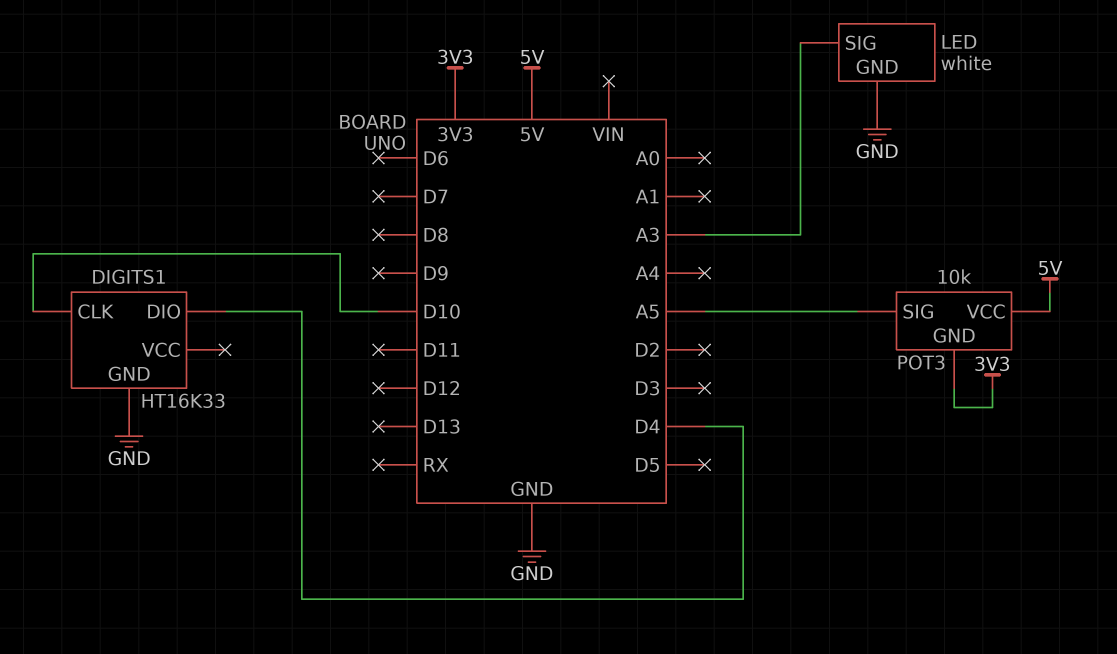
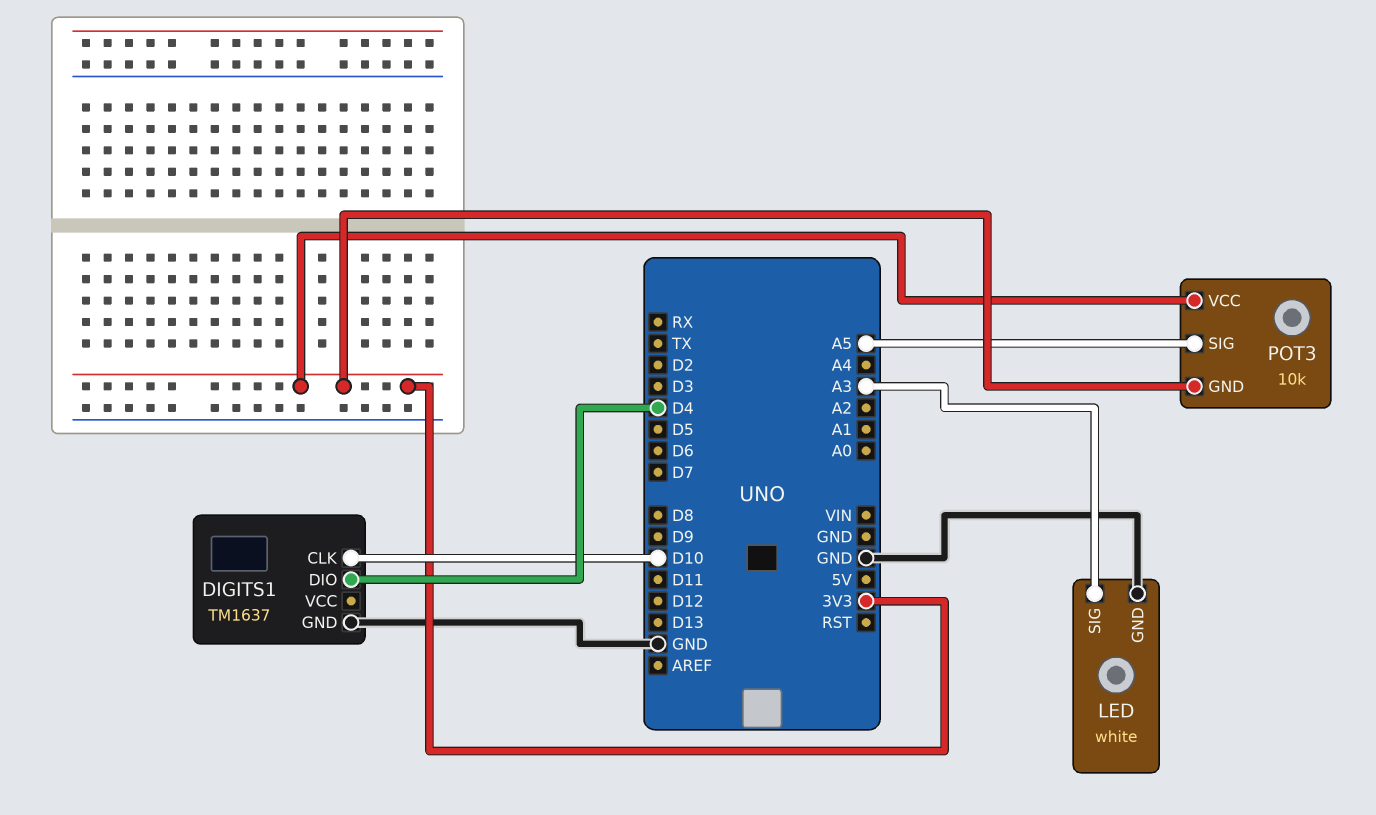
DIGITS1: HT16K33 -> TM1637
POT3 pin VCC: 5V -> 3V3

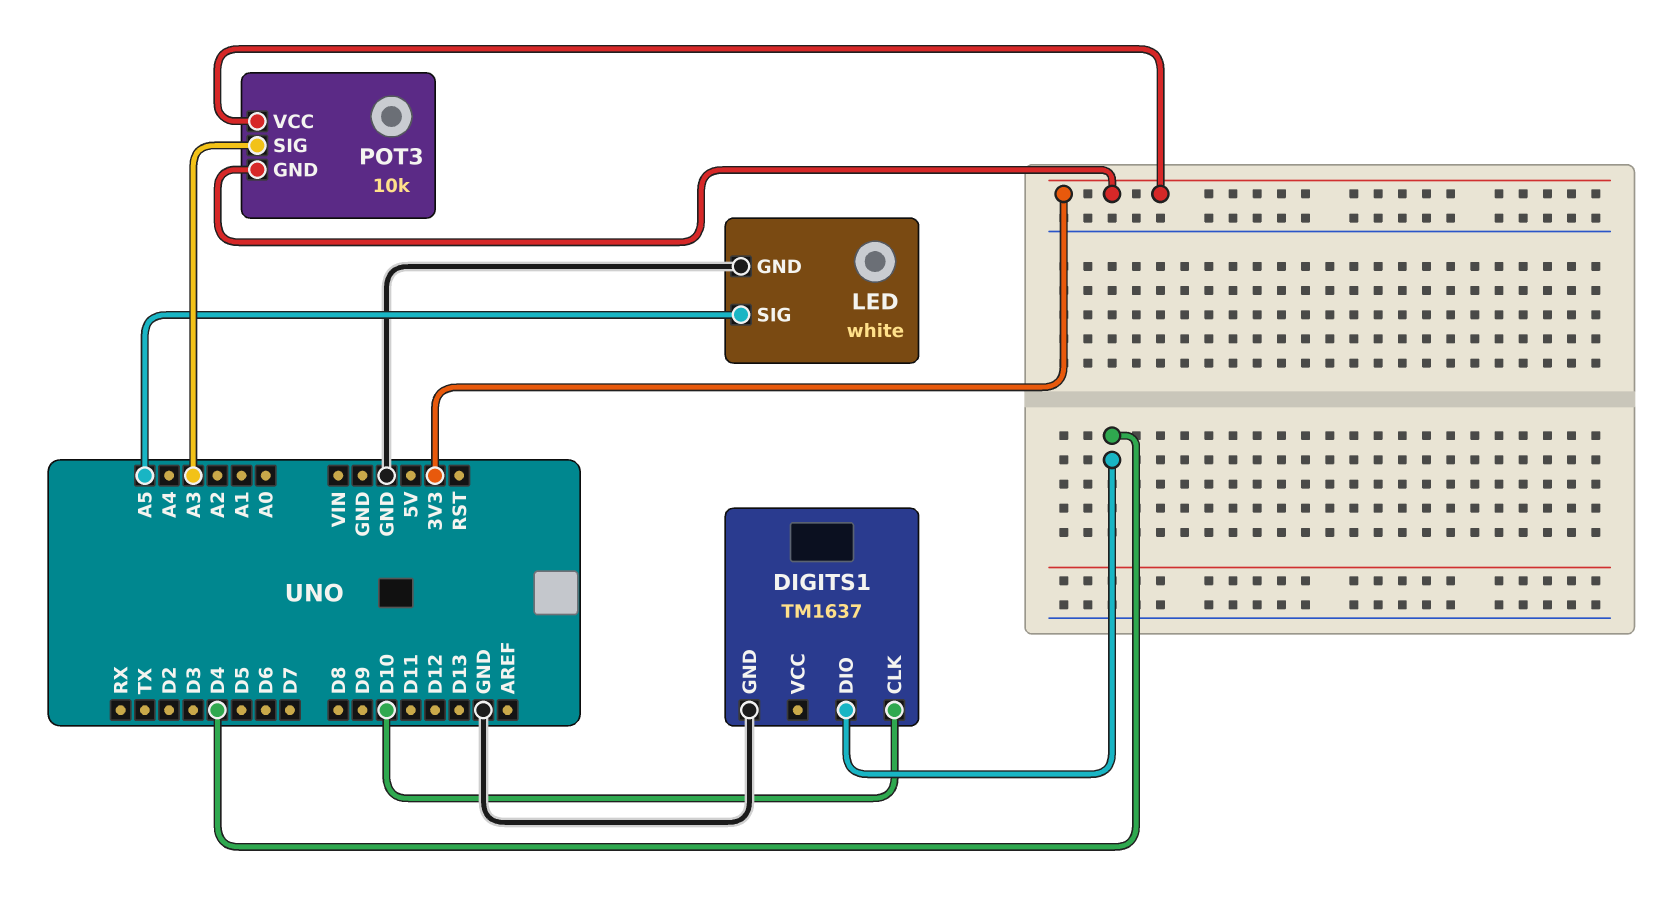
LED pin SIG: A3 -> A5
POT3 pin SIG: A5 -> A3

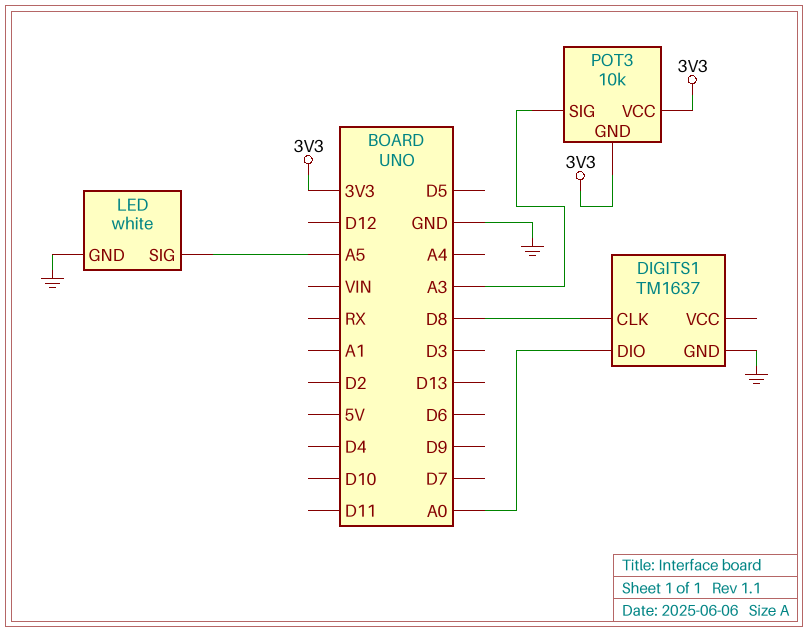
DIGITS1 pin CLK: D10 -> D8
DIGITS1 pin DIO: D4 -> A0

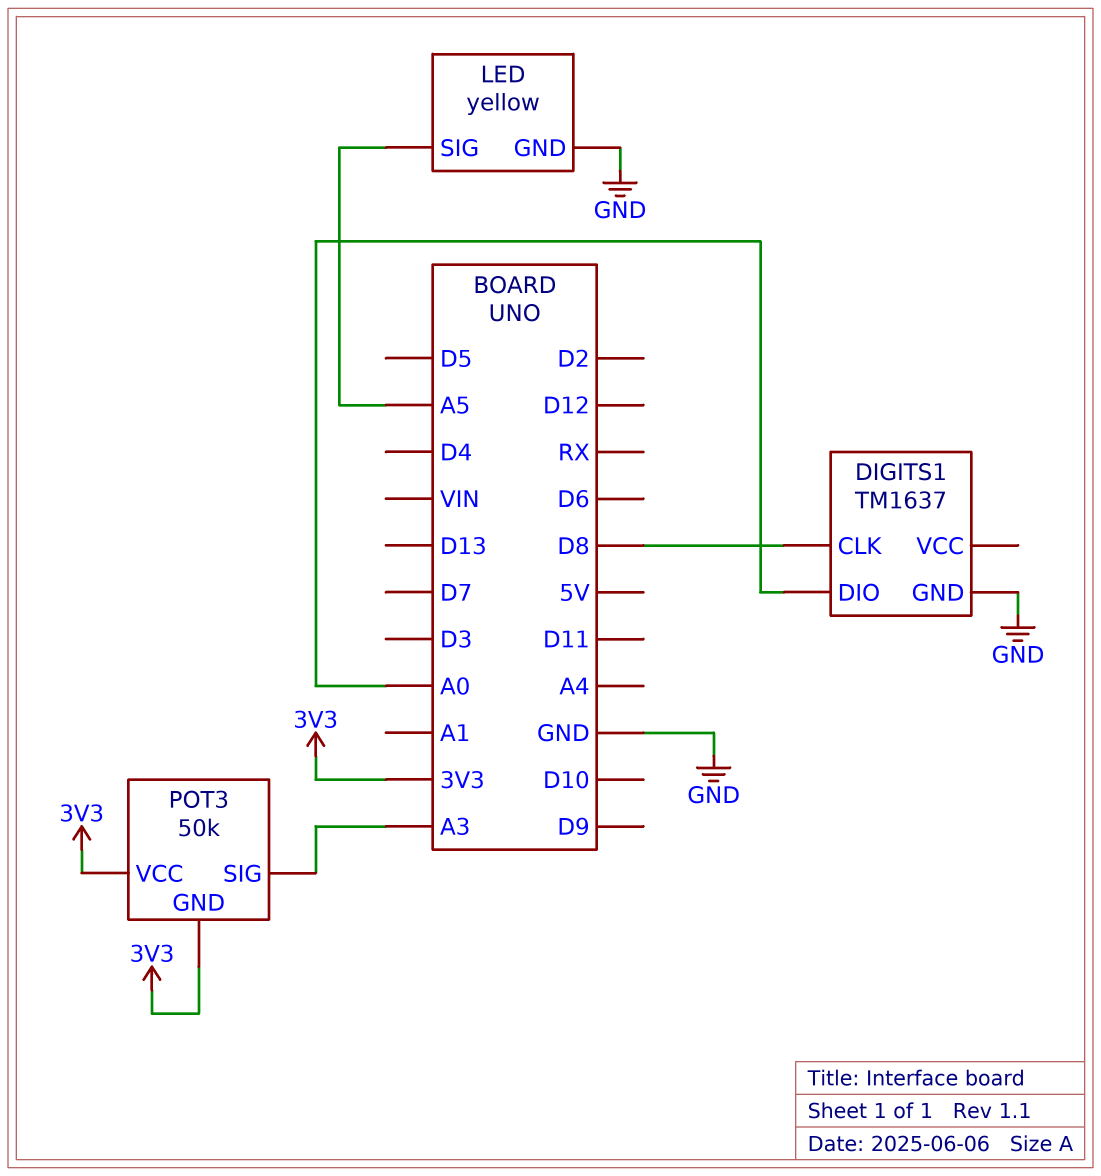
LED: white -> yellow
POT3: 10k -> 50k

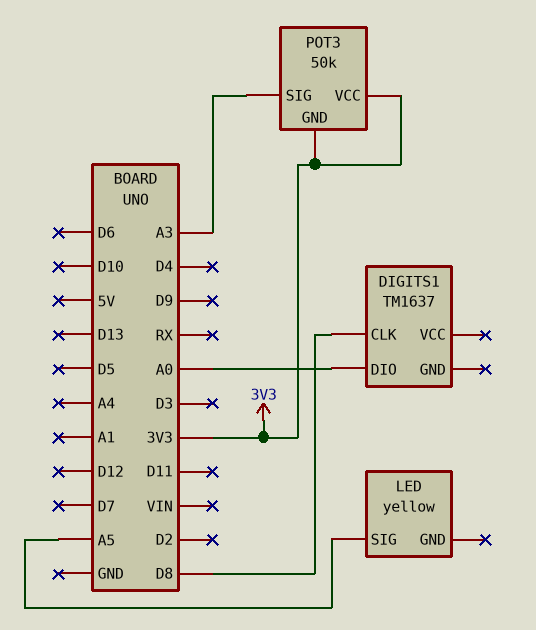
DIGITS1 pin GND: GND -> none
LED pin GND: GND -> none

